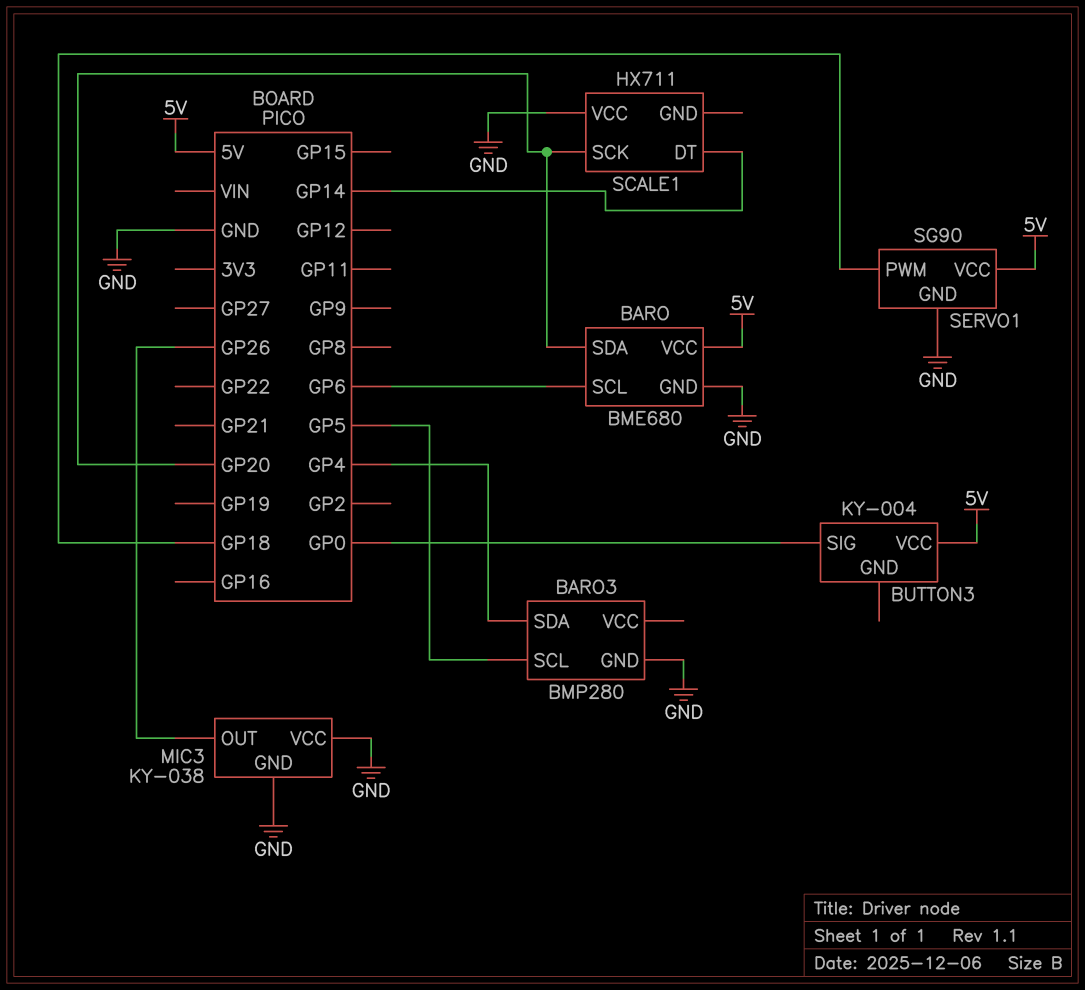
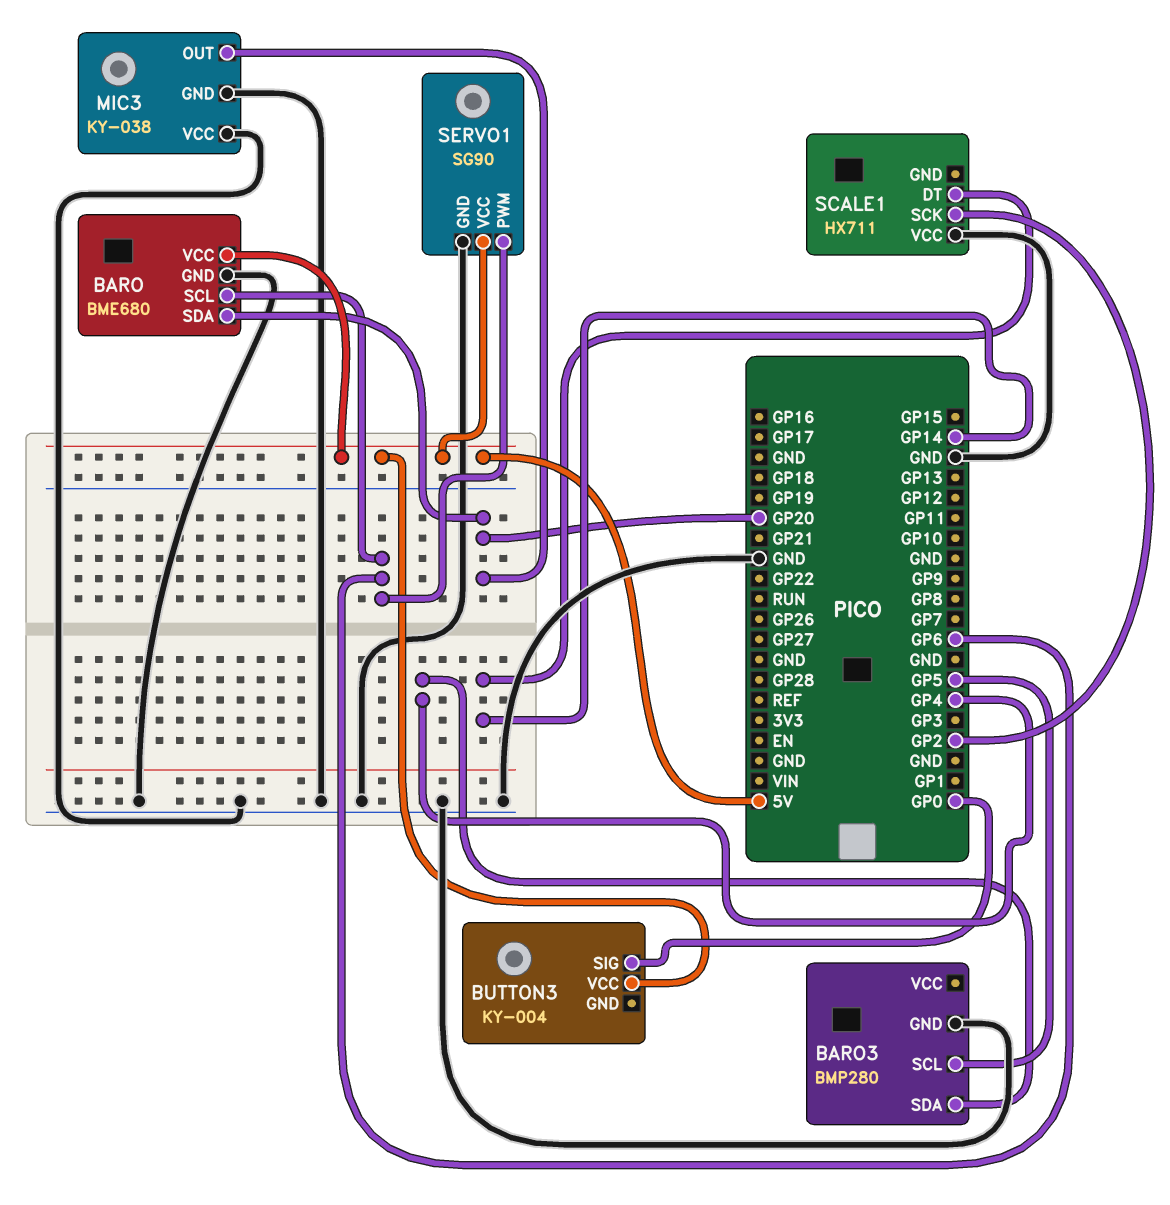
MIC3 pin OUT: GP26 -> GP20
SCALE1 pin SCK: GP20 -> GP2
SERVO1 pin PWM: GP18 -> GP6

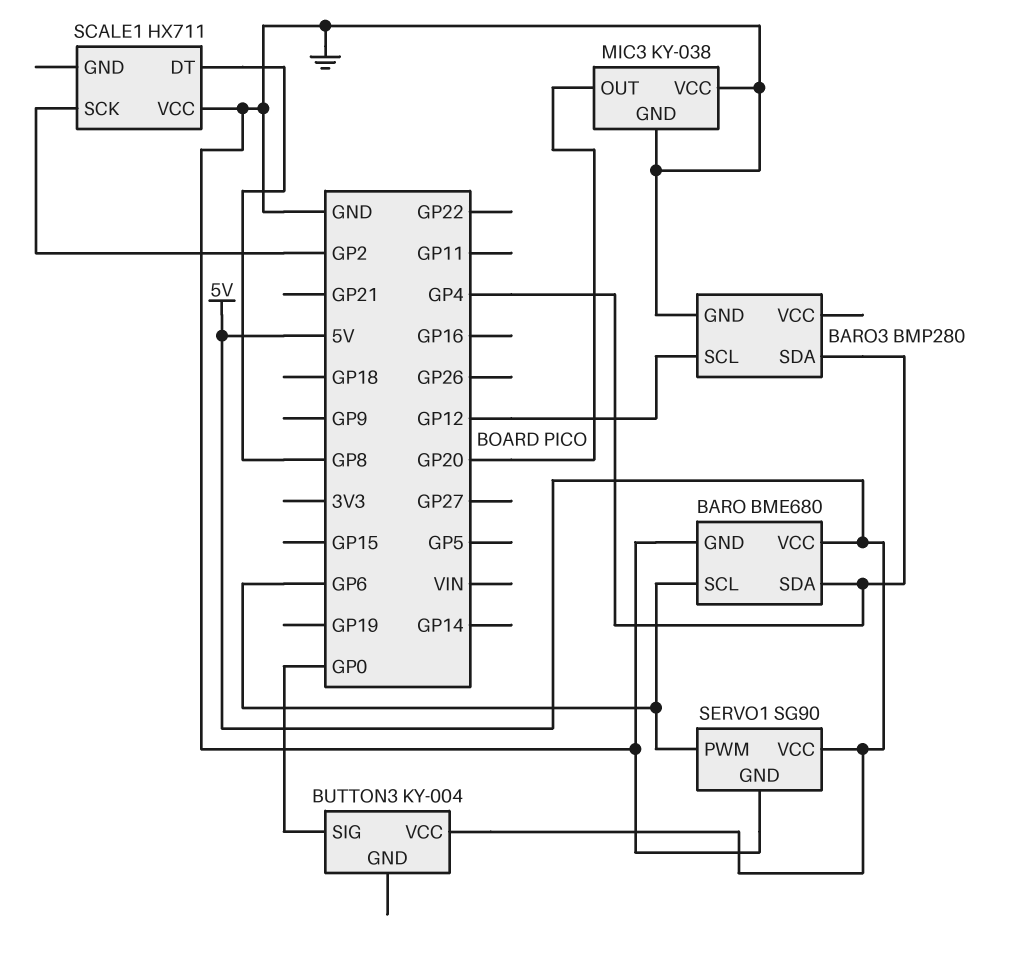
BARO pin SDA: GP20 -> GP4
BARO3 pin SCL: GP5 -> GP12
SCALE1 pin DT: GP14 -> GP8

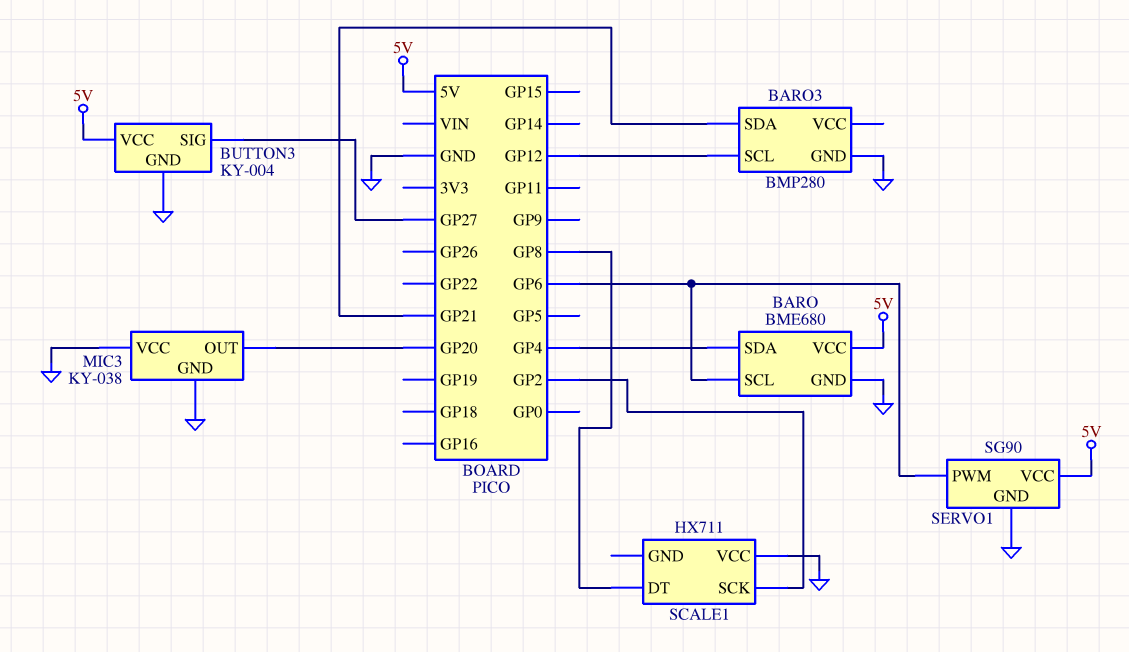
BARO3 pin SDA: GP4 -> GP21
BUTTON3 pin GND: none -> GND
BUTTON3 pin SIG: GP0 -> GP27

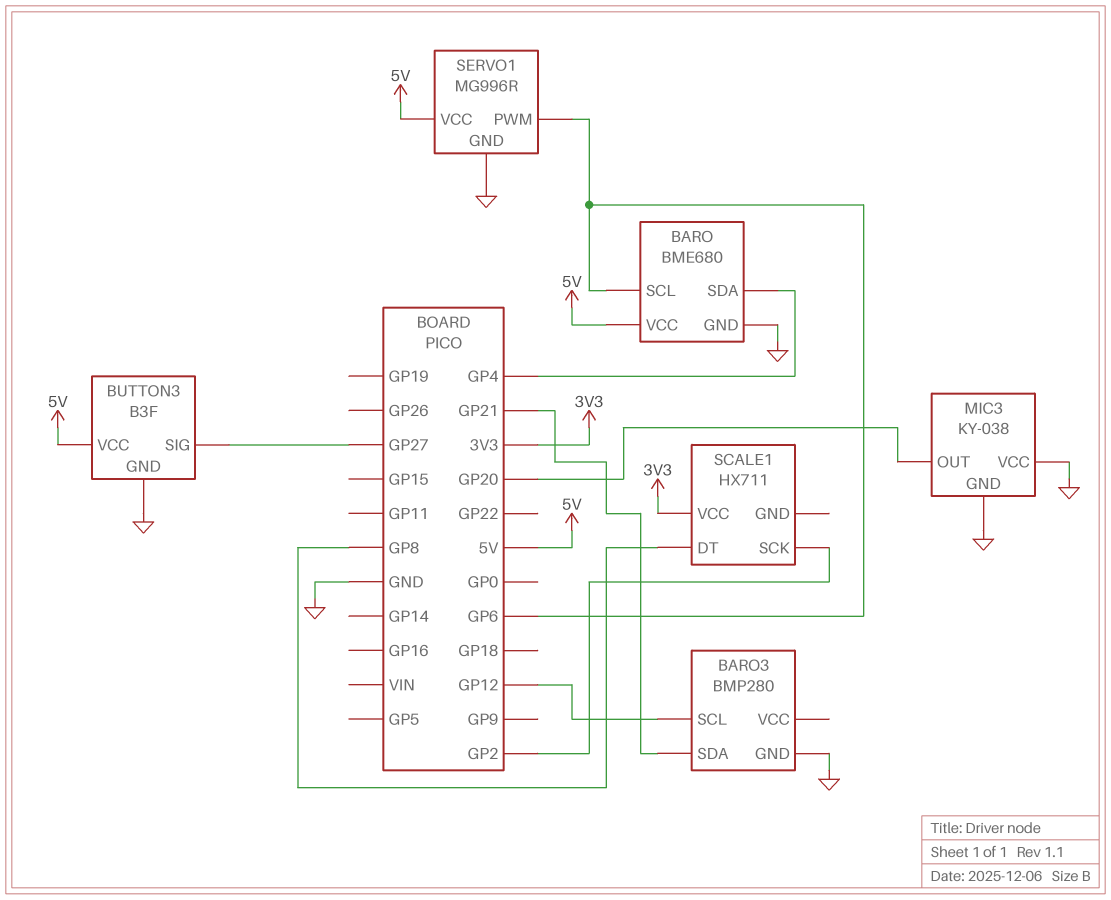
BUTTON3: KY-004 -> B3F
SCALE1 pin VCC: GND -> 3V3
SERVO1: SG90 -> MG996R

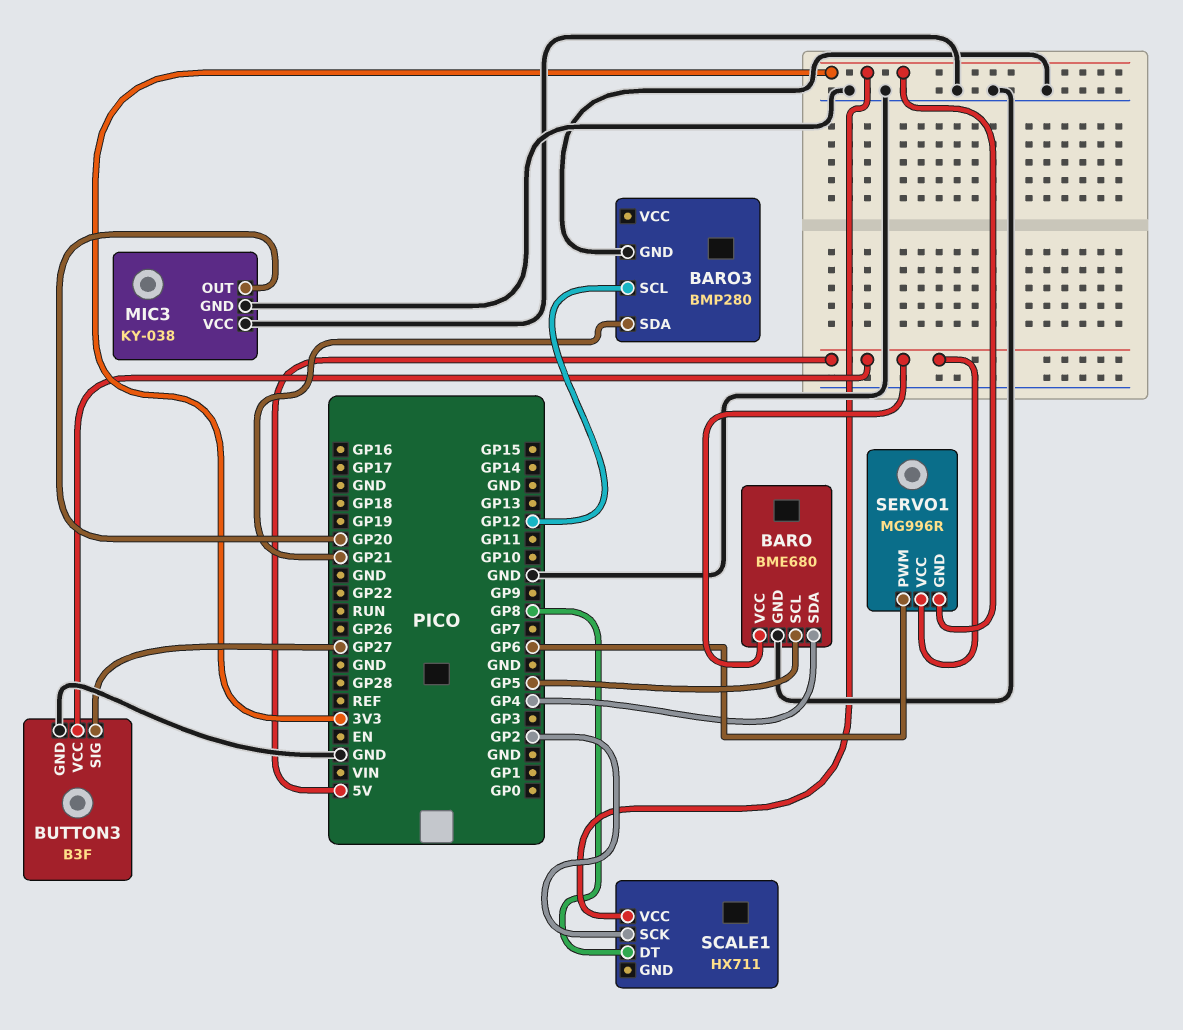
BARO pin SCL: GP6 -> GP5
SERVO1 pin GND: GND -> 3V3

